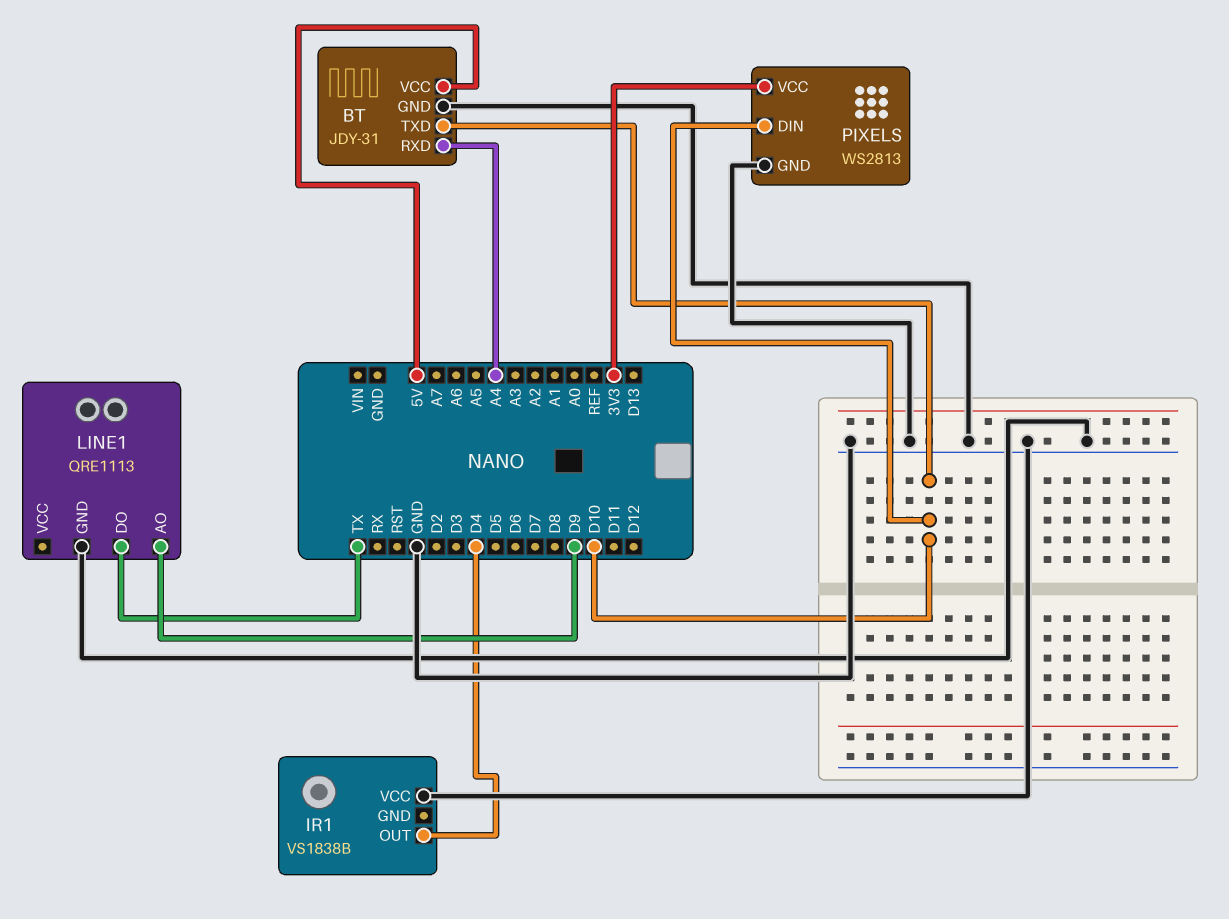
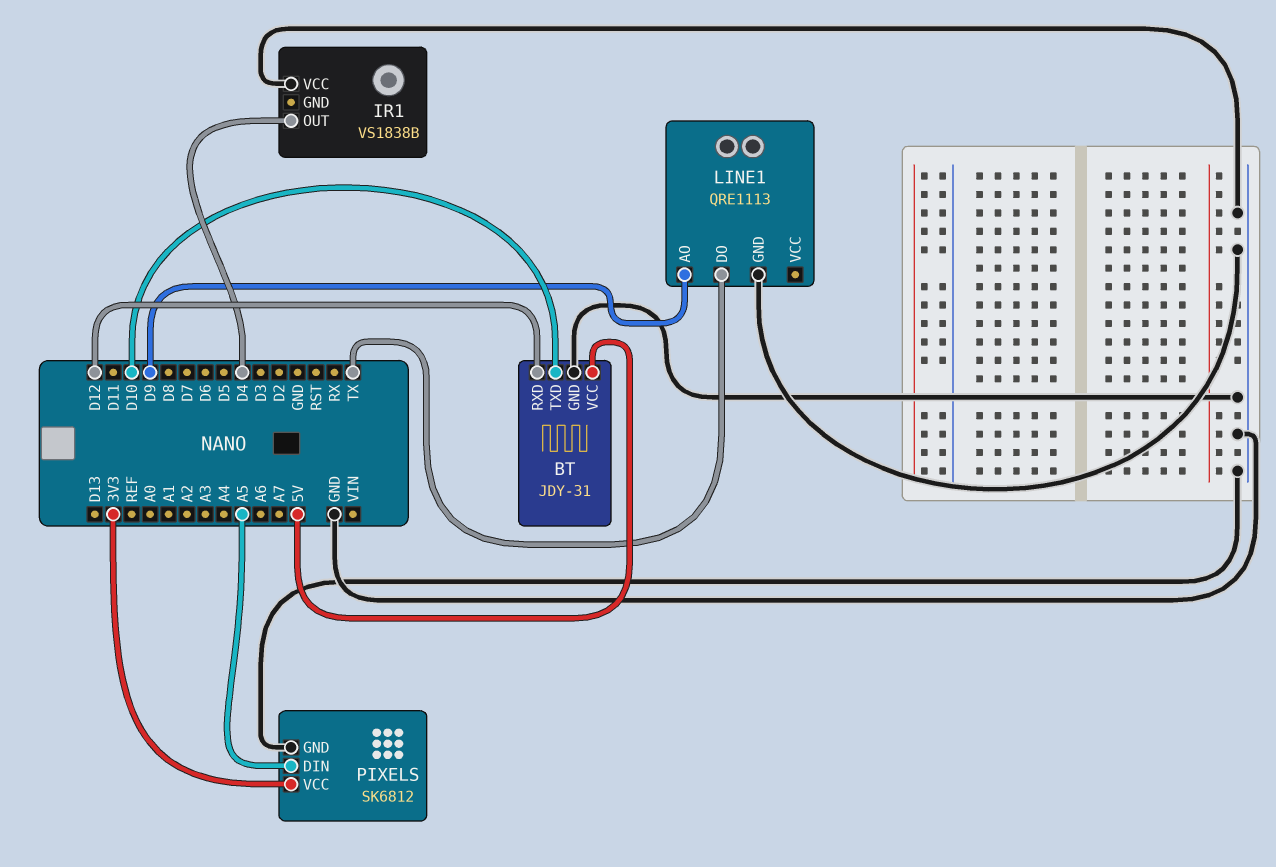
BT pin RXD: A4 -> D12
PIXELS: WS2813 -> SK6812
PIXELS pin DIN: D10 -> A5

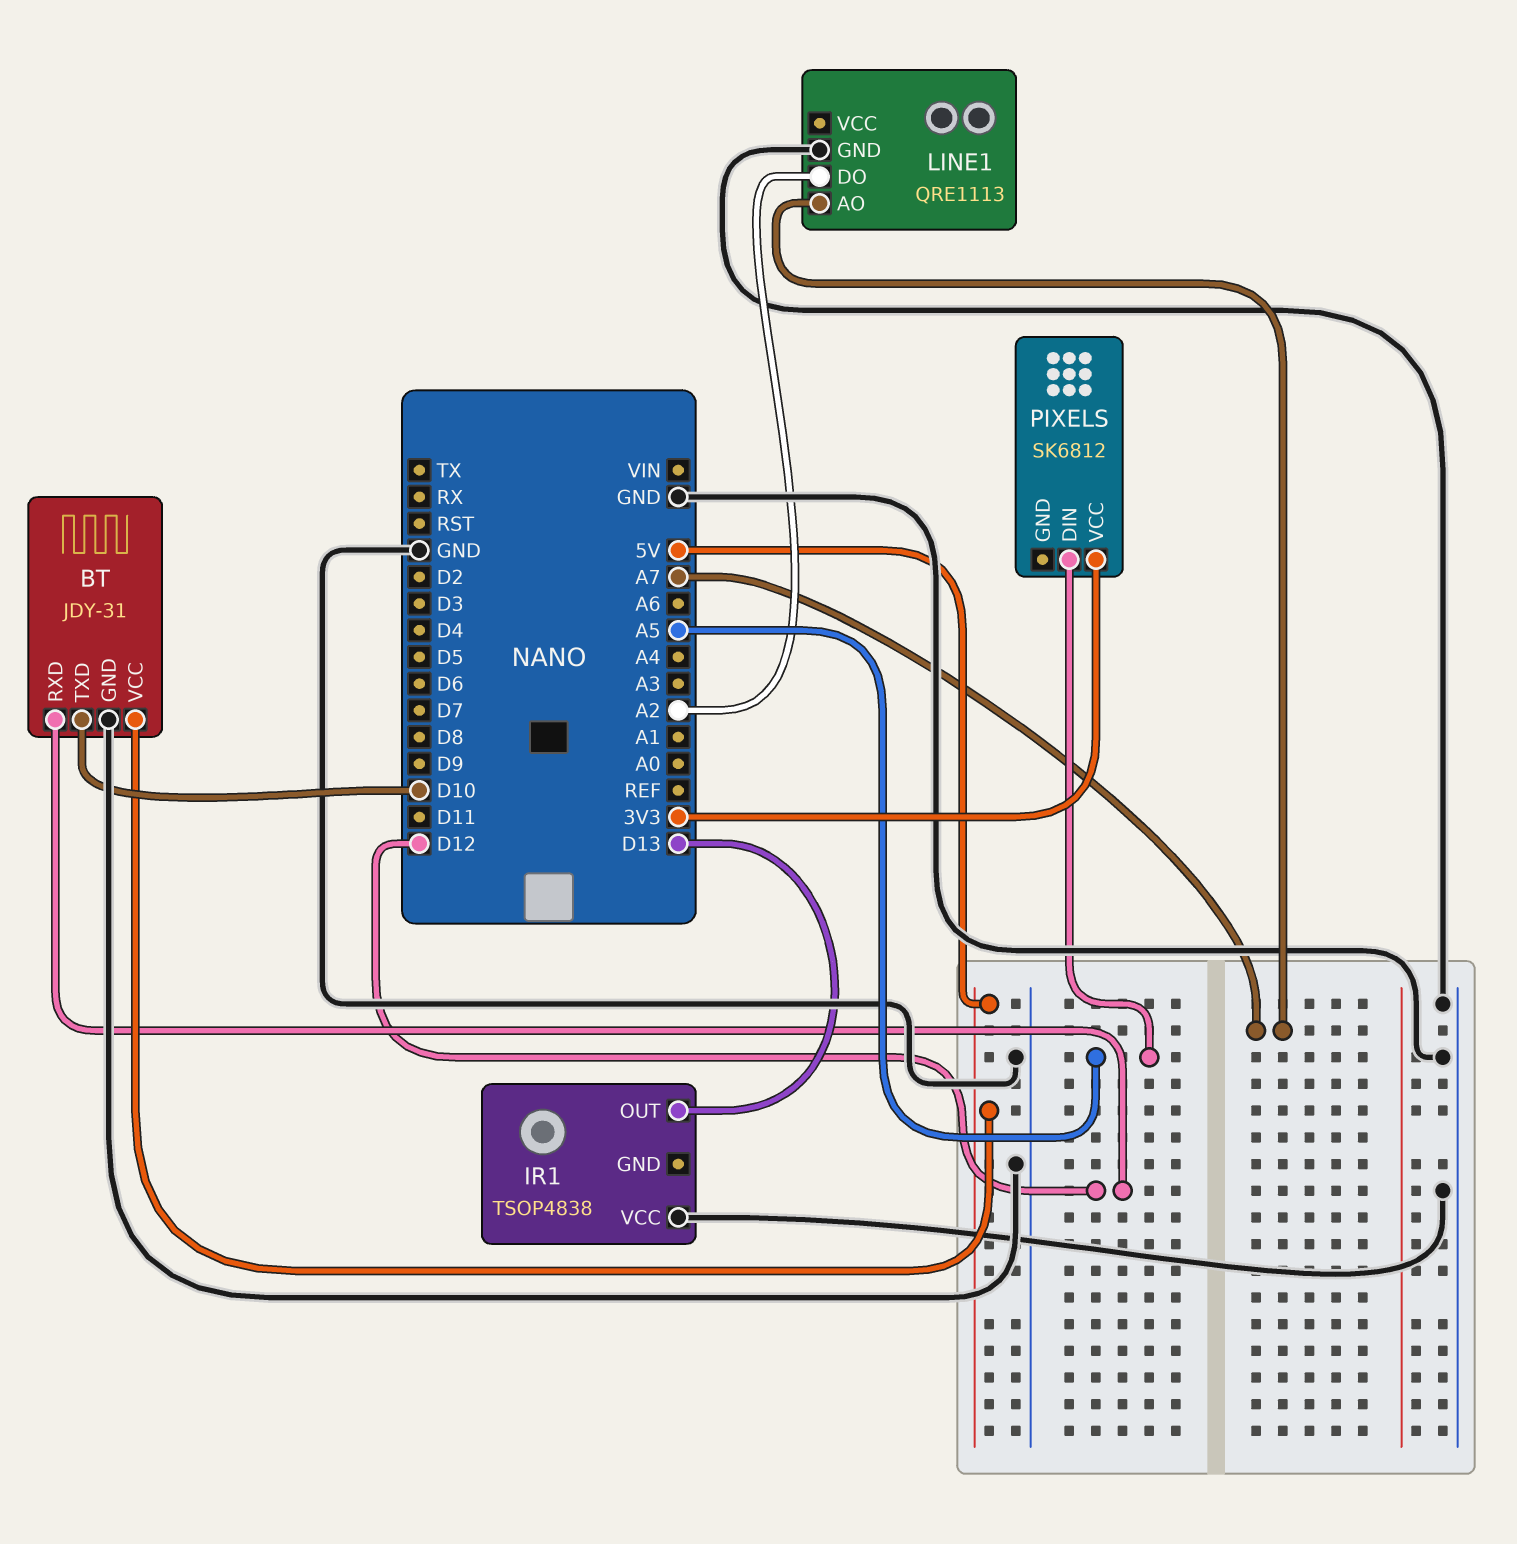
IR1: VS1838B -> TSOP4838
IR1 pin OUT: D4 -> D13
LINE1 pin AO: D9 -> A7
LINE1 pin DO: TX -> A2
PIXELS pin GND: GND -> none

